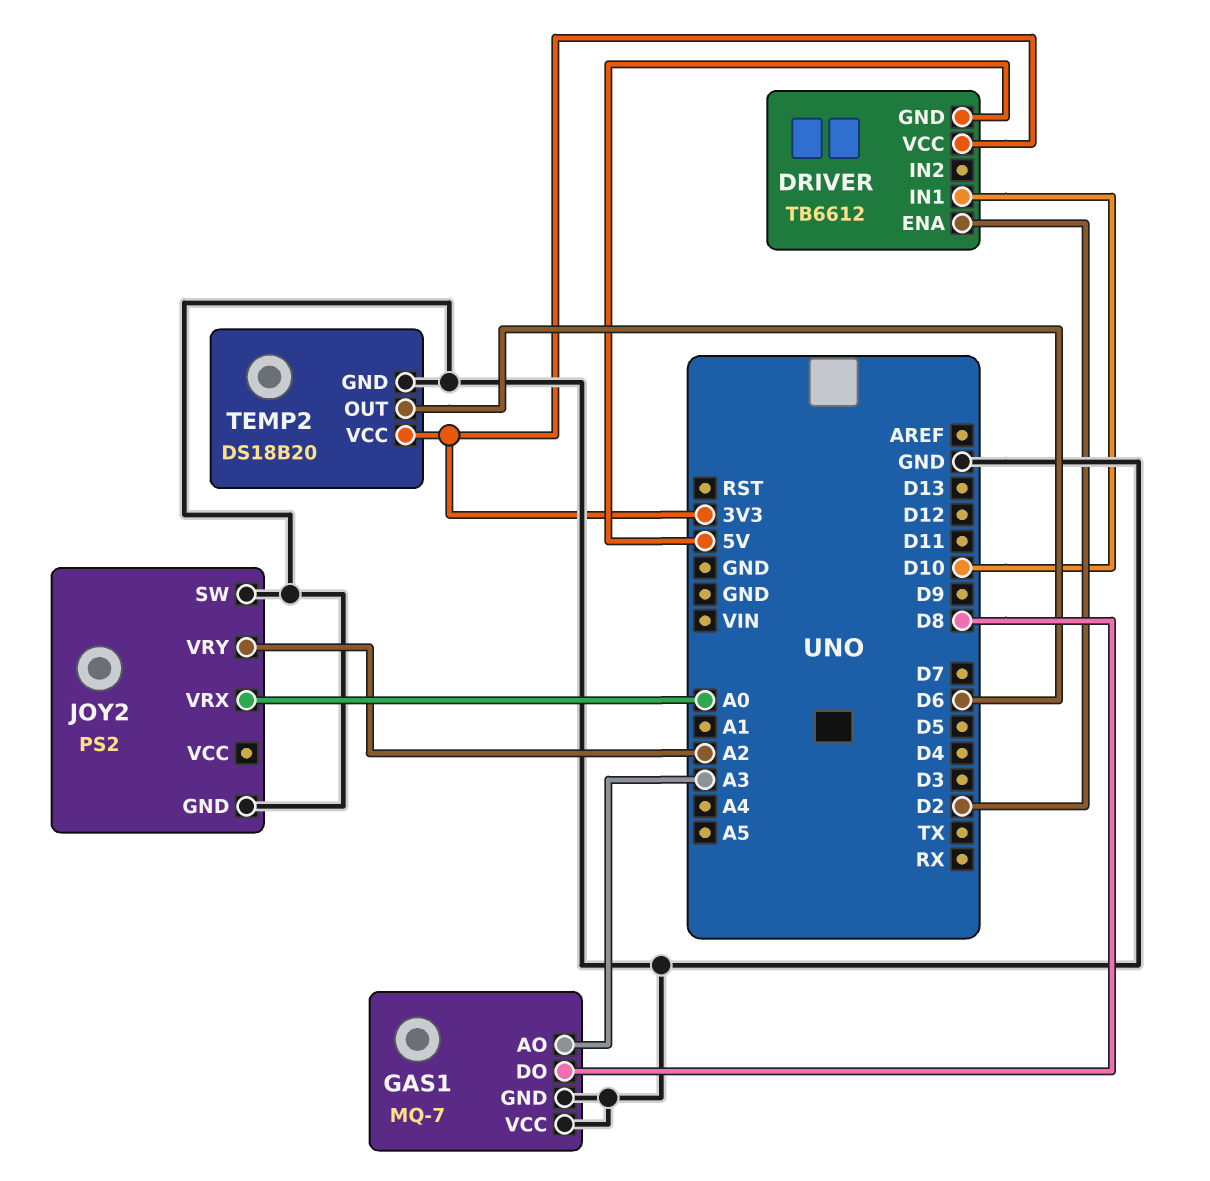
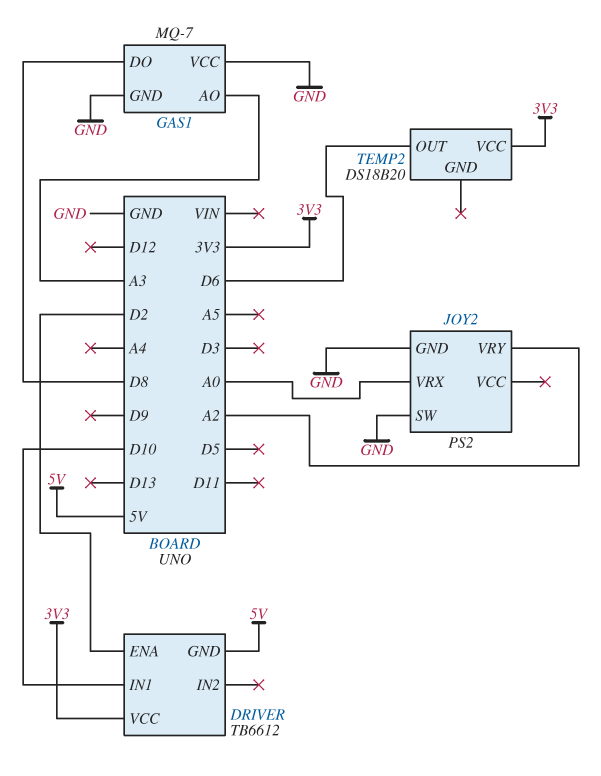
TEMP2 pin GND: GND -> none

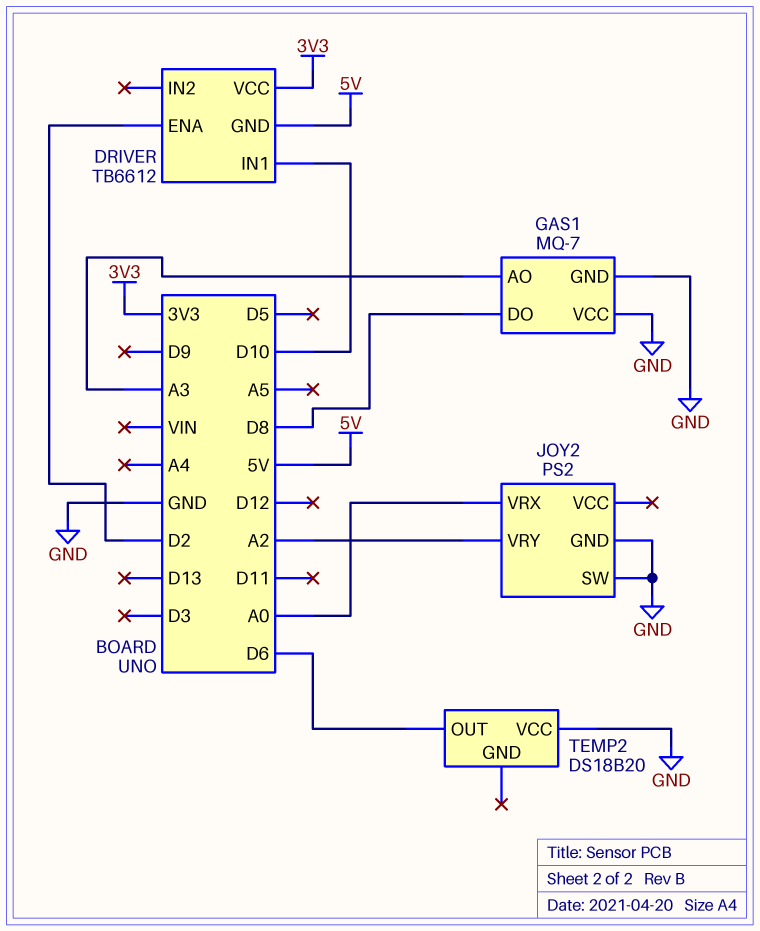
TEMP2 pin VCC: 3V3 -> GND

